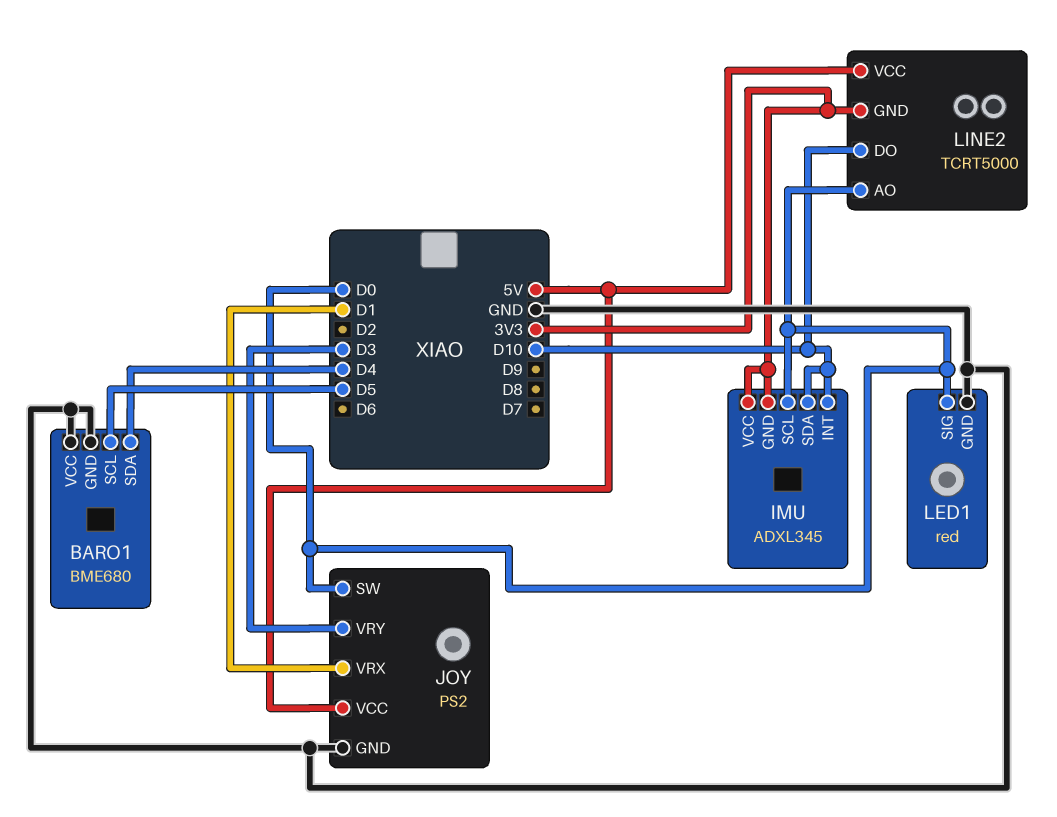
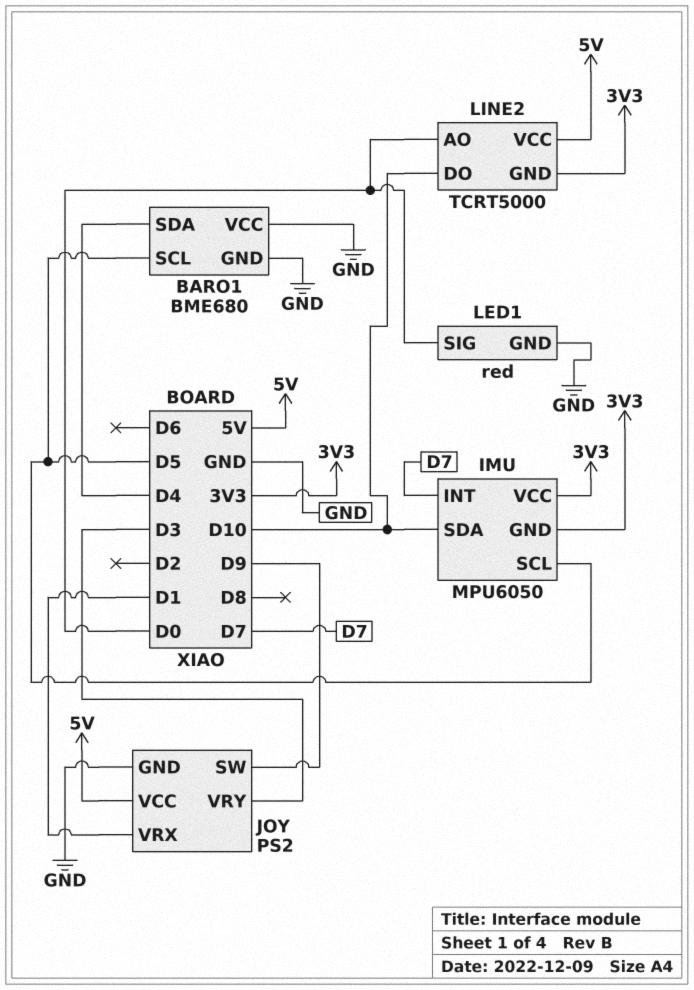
IMU: ADXL345 -> MPU6050
IMU pin INT: D10 -> D7
IMU pin SCL: D0 -> D5
JOY pin SW: D0 -> D9

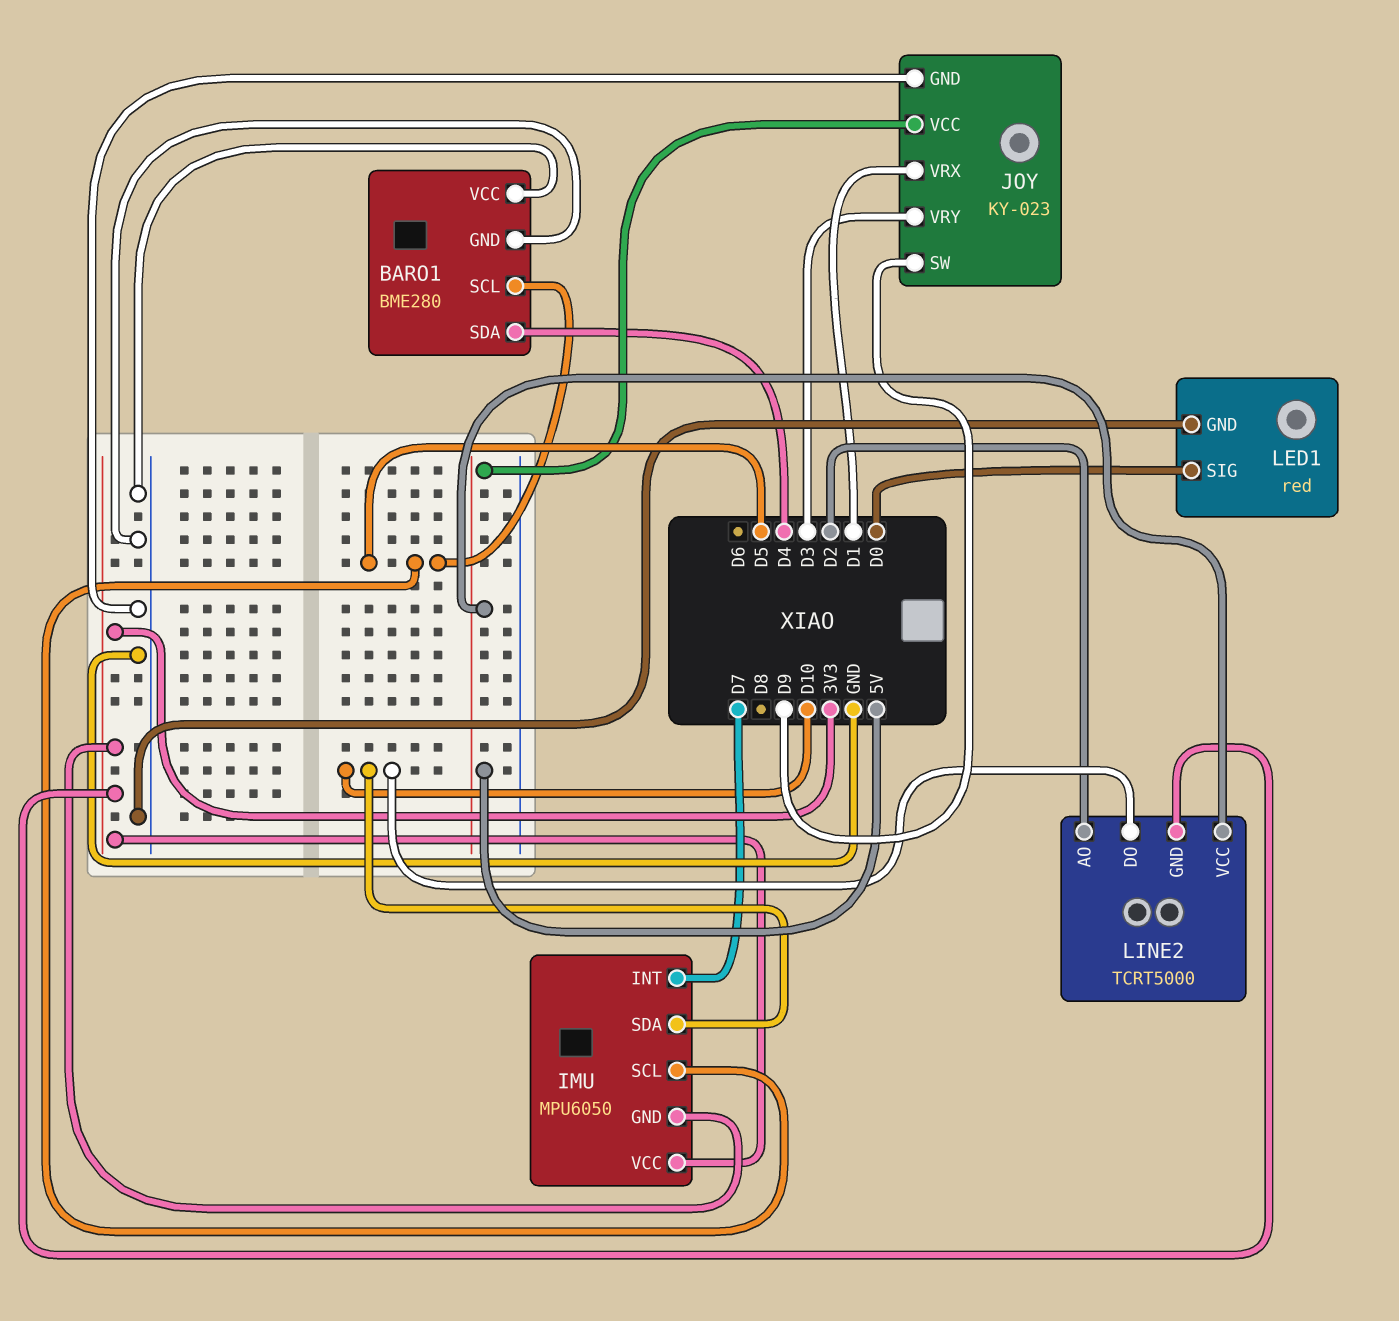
BARO1: BME680 -> BME280
JOY: PS2 -> KY-023
LINE2 pin AO: D0 -> D2

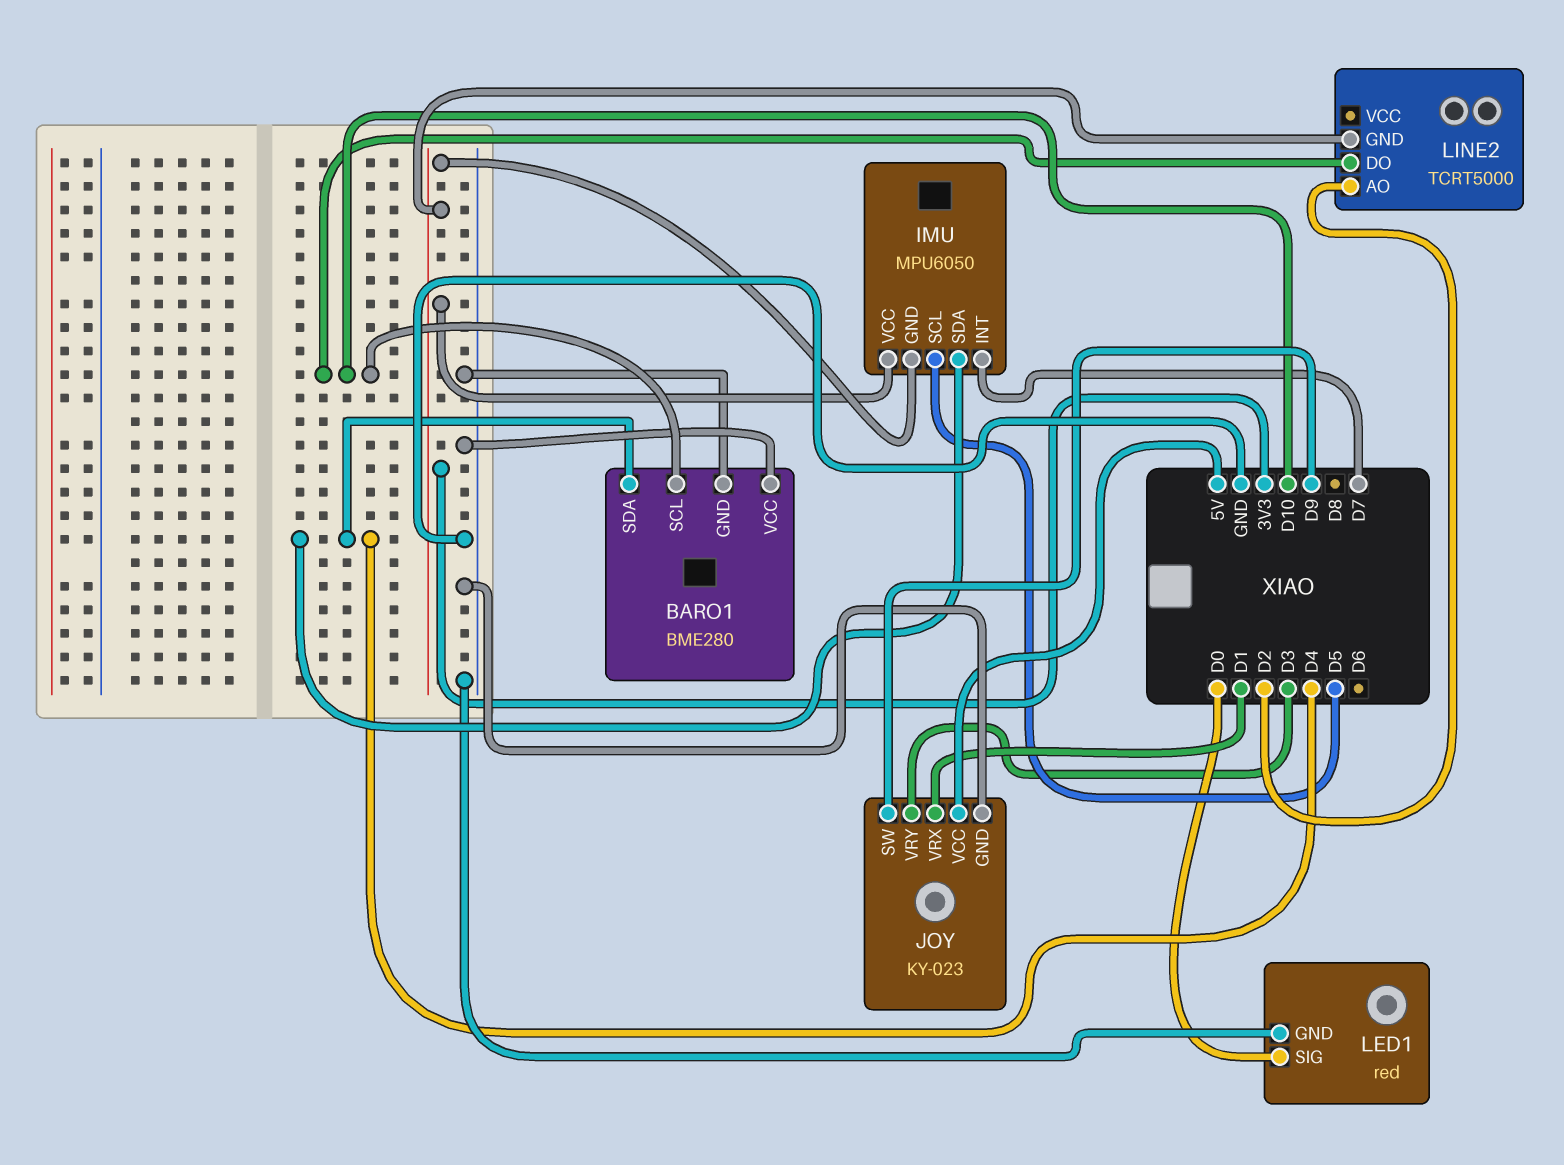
BARO1 pin SCL: D5 -> D10
IMU pin SDA: D10 -> D4
LINE2 pin VCC: 5V -> none

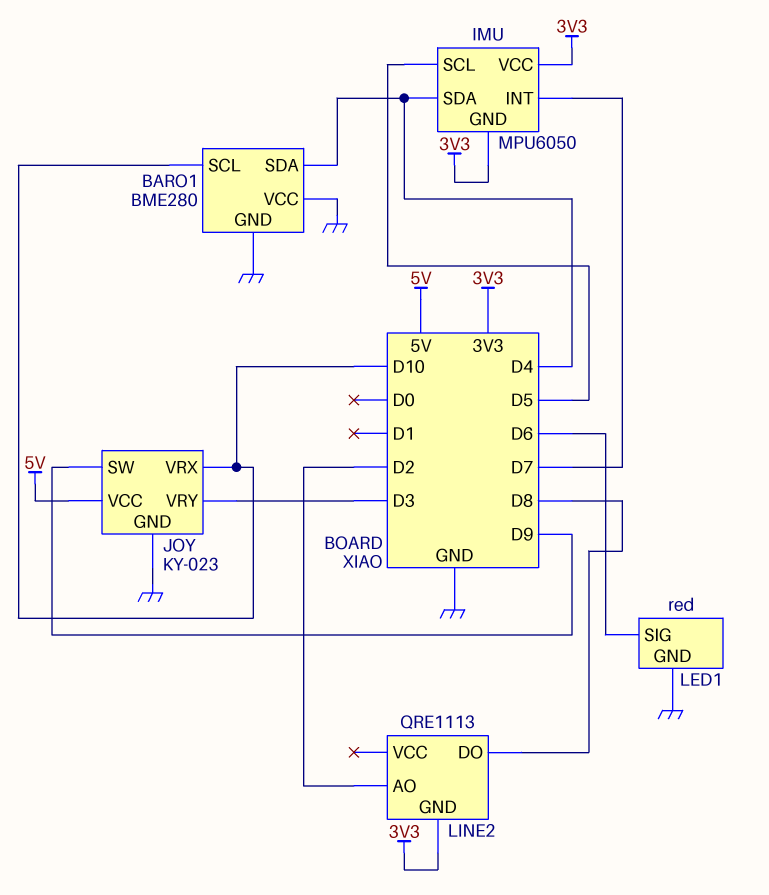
JOY pin VRX: D1 -> D10
LED1 pin SIG: D0 -> D6
LINE2: TCRT5000 -> QRE1113
LINE2 pin DO: D10 -> D8

